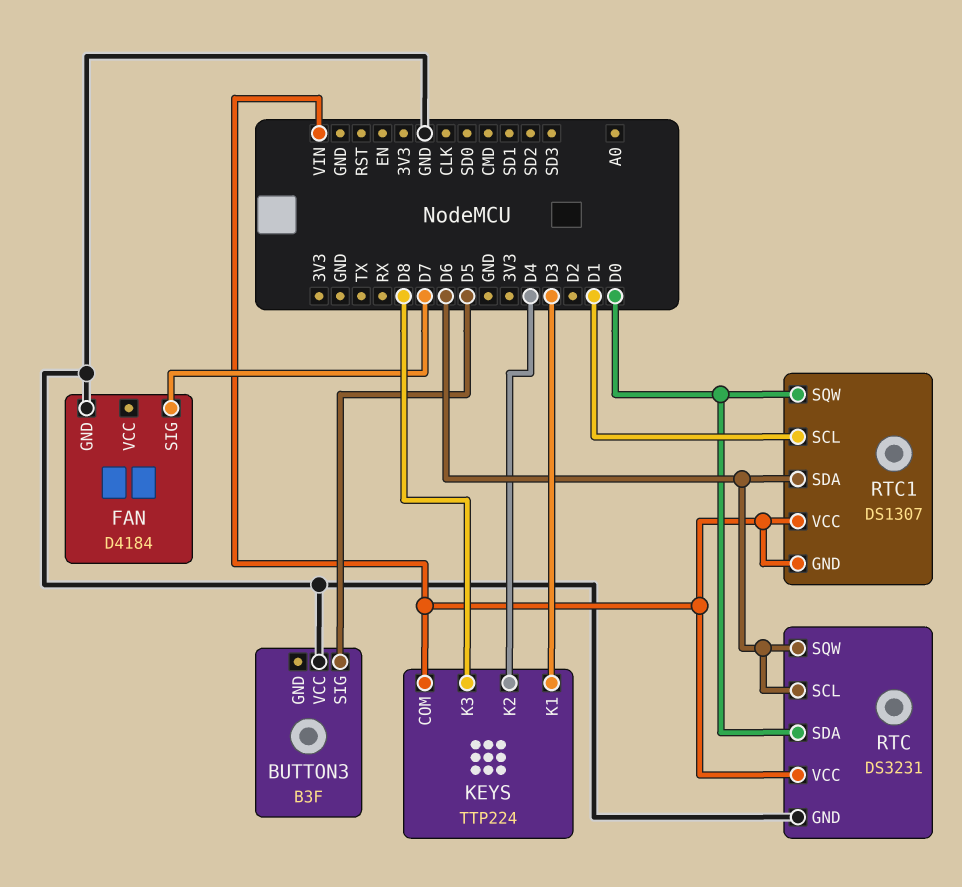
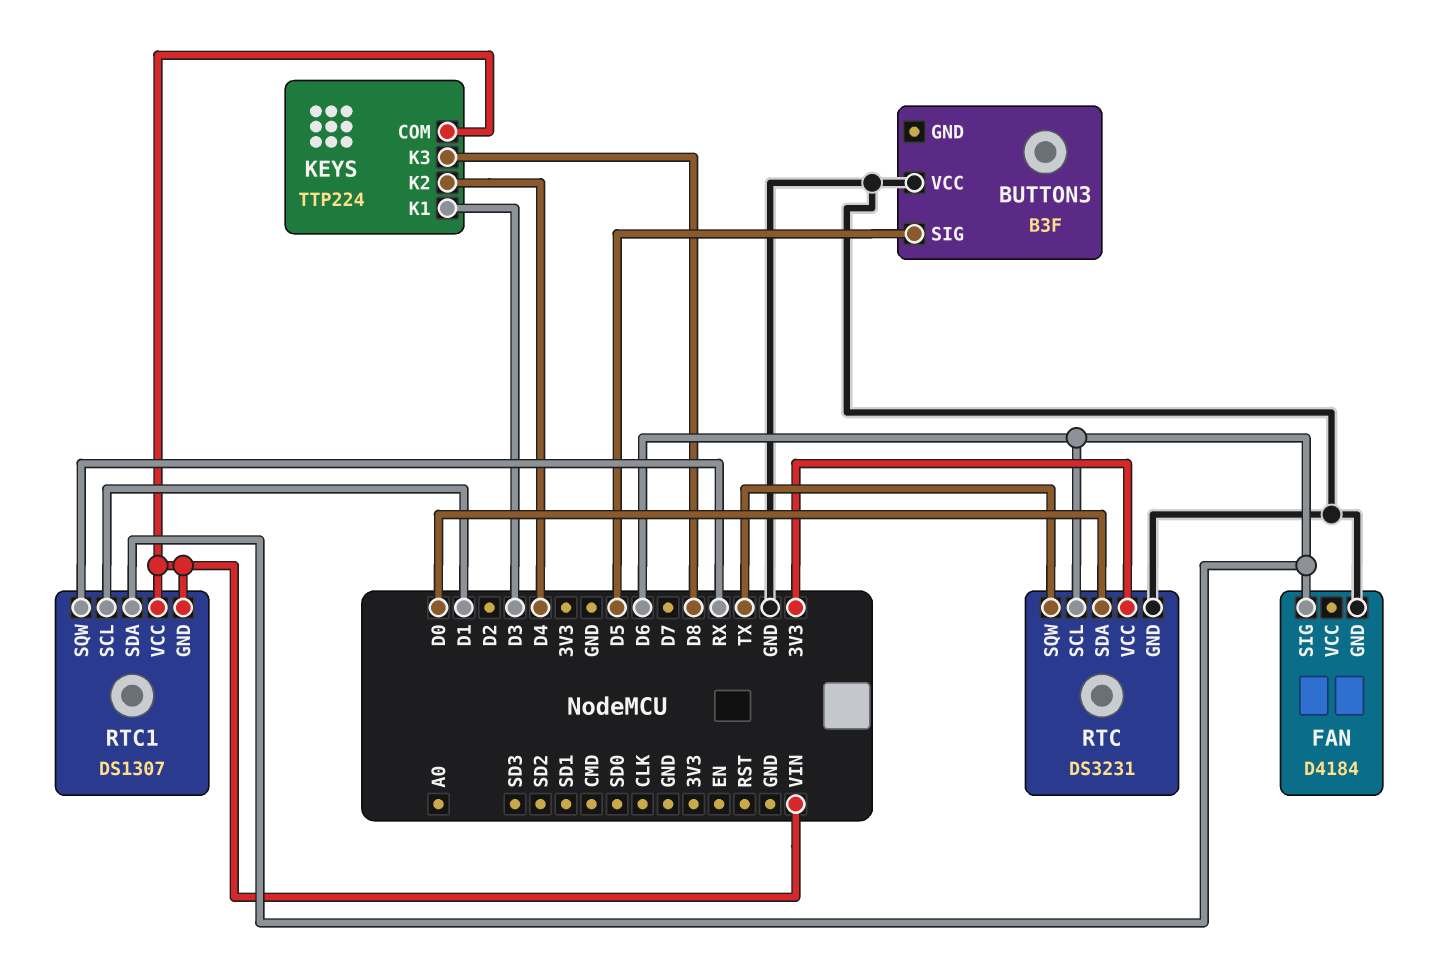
FAN pin SIG: D7 -> D6
RTC pin SQW: D6 -> TX
RTC pin VCC: VIN -> 3V3
RTC1 pin SQW: D0 -> RX

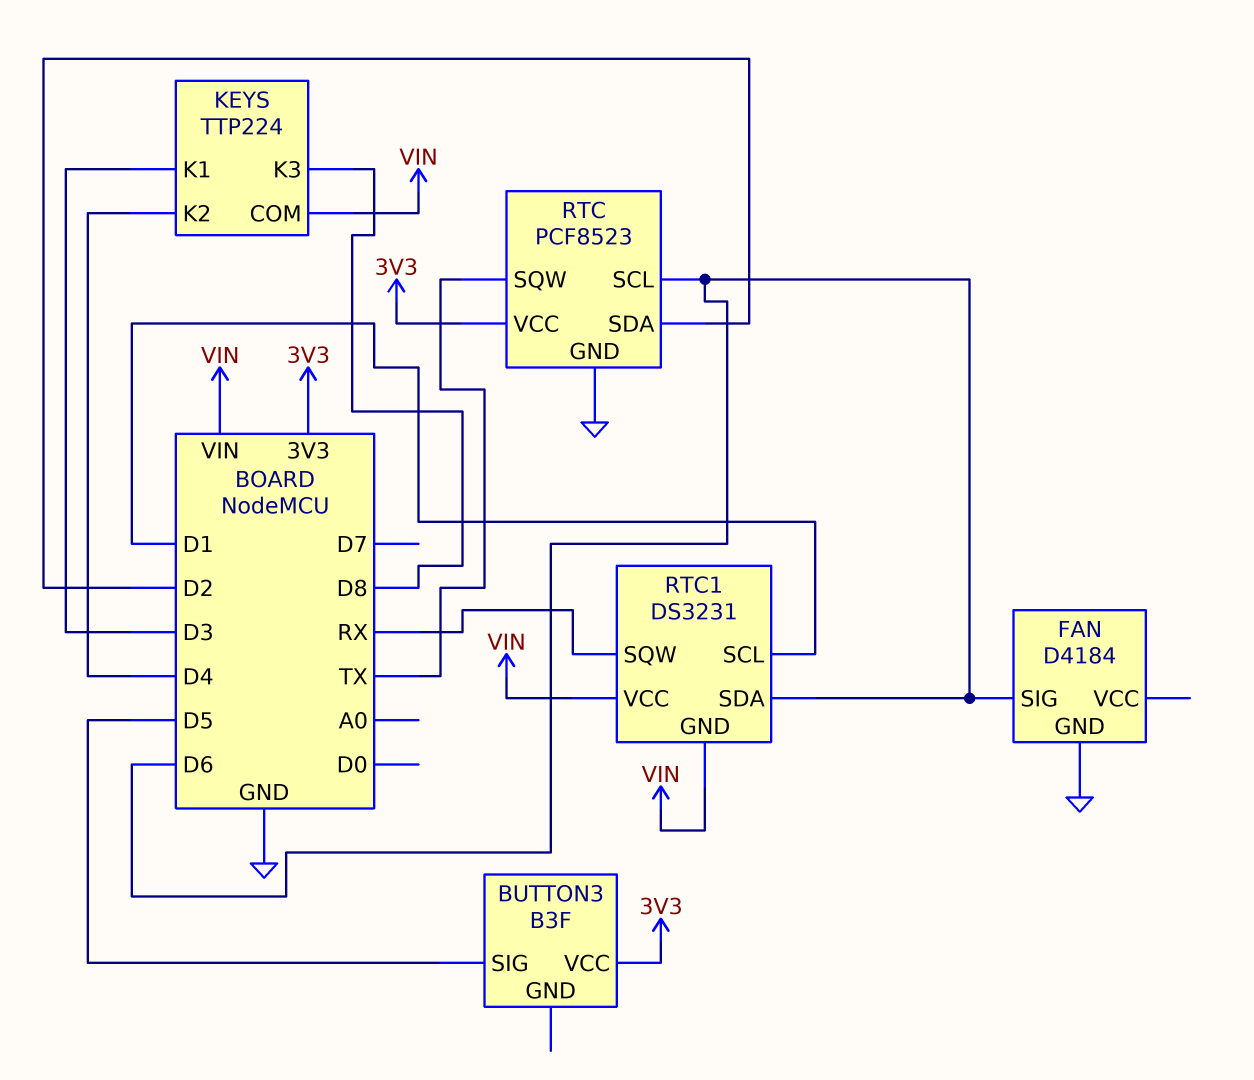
BUTTON3 pin VCC: GND -> 3V3
RTC: DS3231 -> PCF8523
RTC pin SDA: D0 -> D2
RTC1: DS1307 -> DS3231

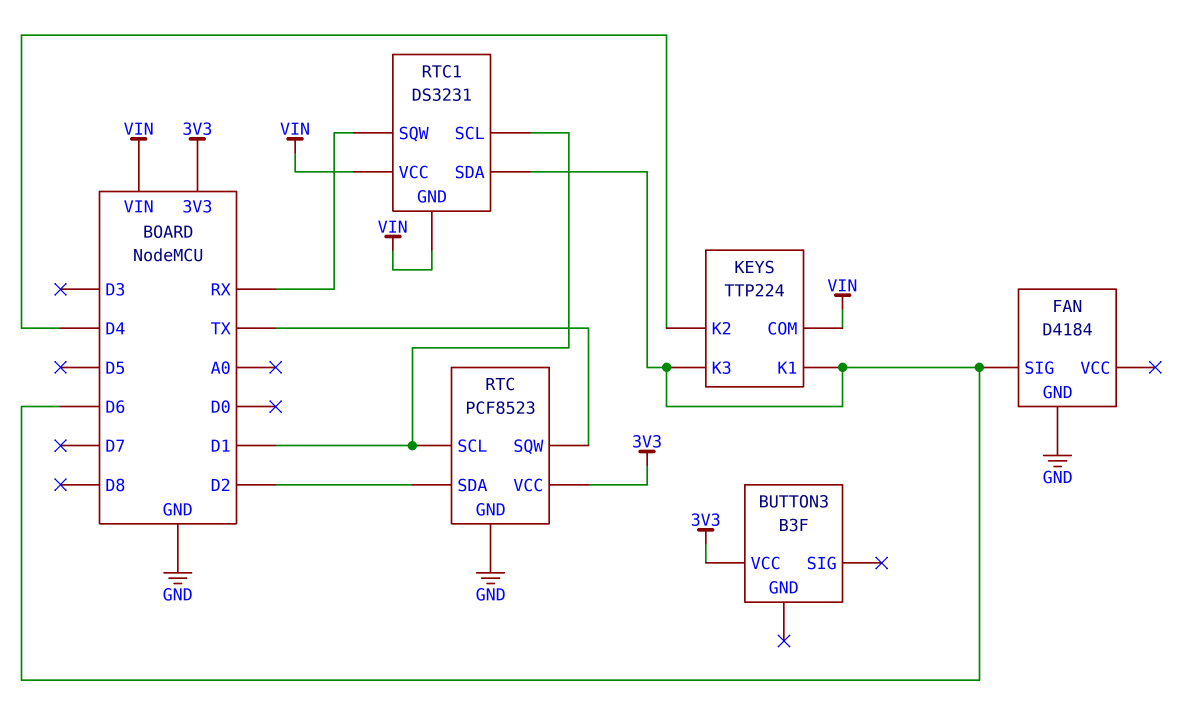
BUTTON3 pin SIG: D5 -> none
KEYS pin K1: D3 -> D6
KEYS pin K3: D8 -> D6
RTC pin SCL: D6 -> D1

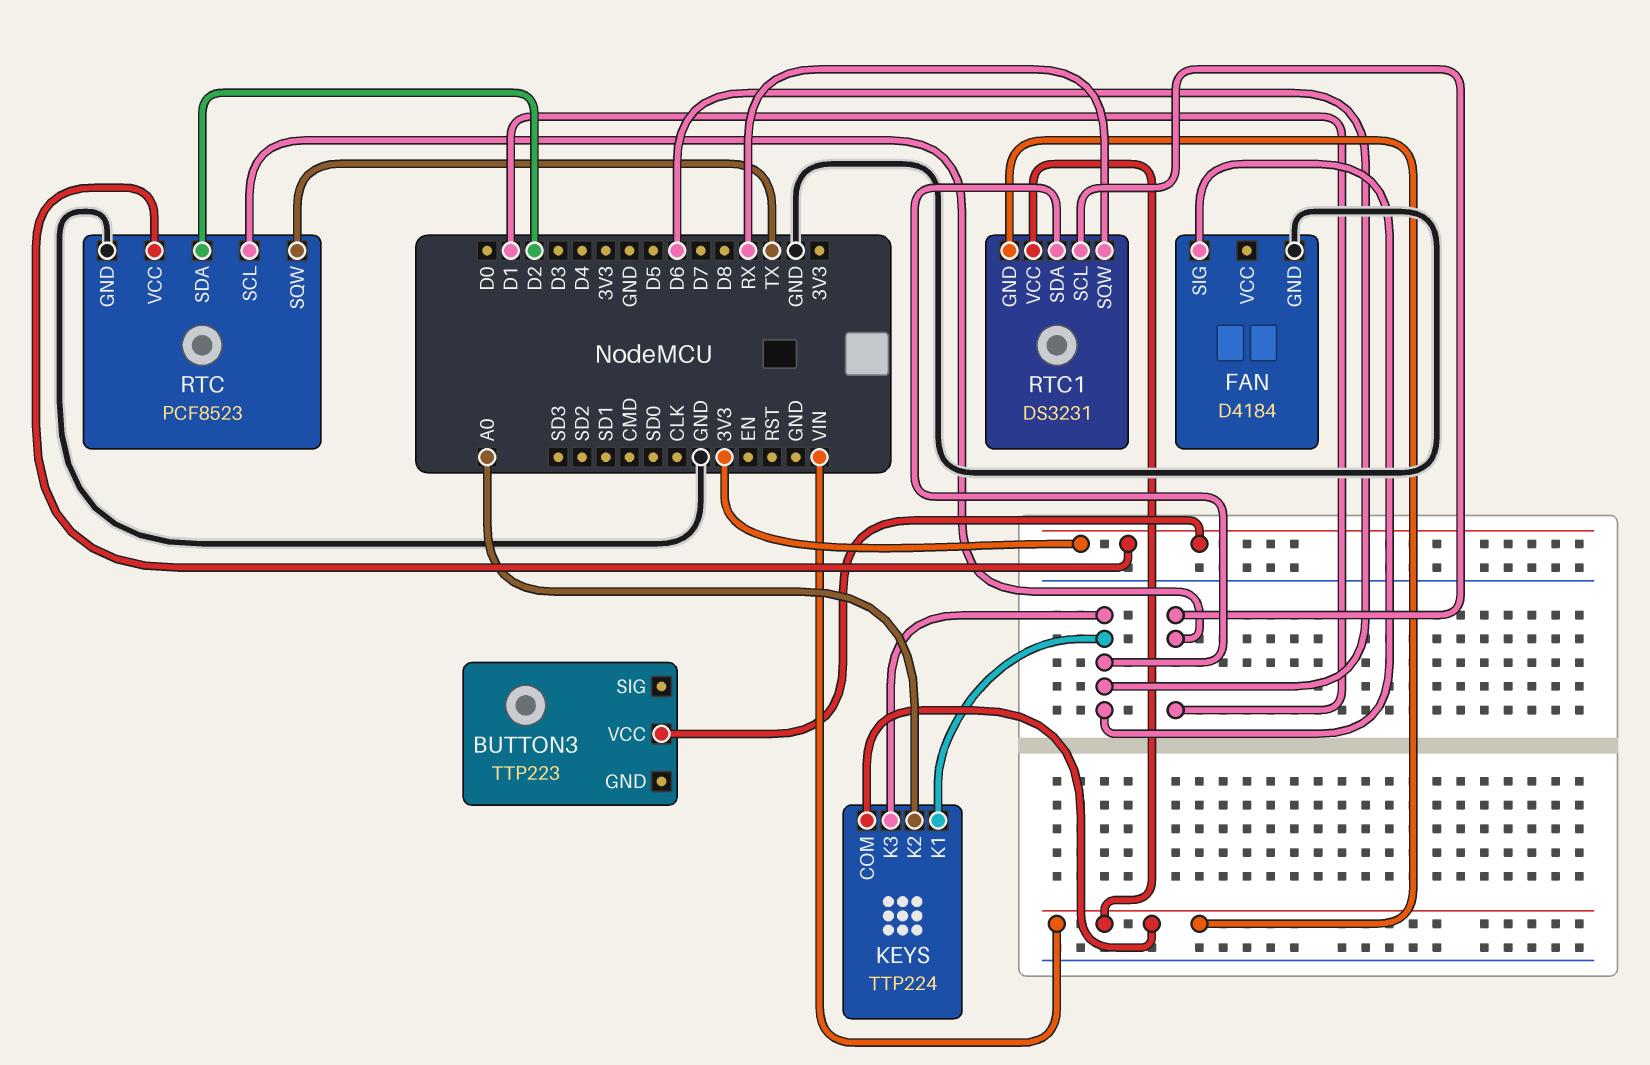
BUTTON3: B3F -> TTP223
KEYS pin K2: D4 -> A0

